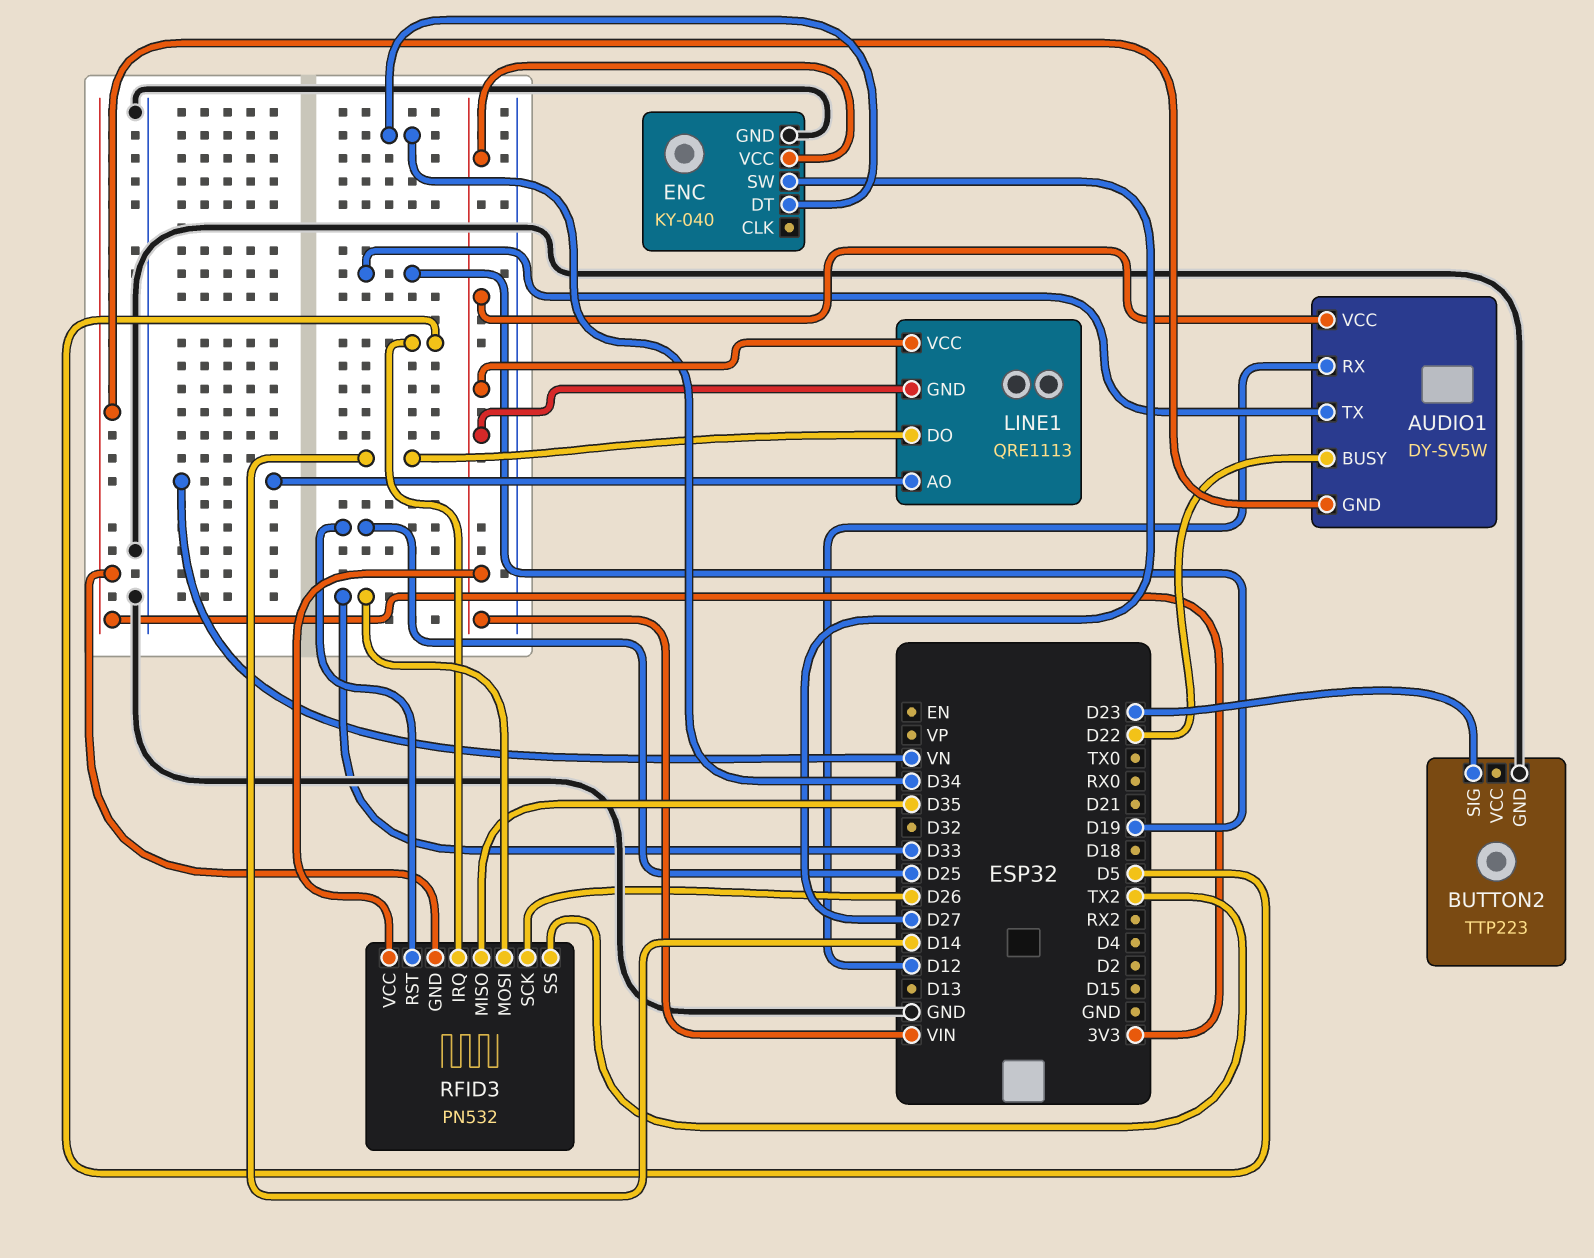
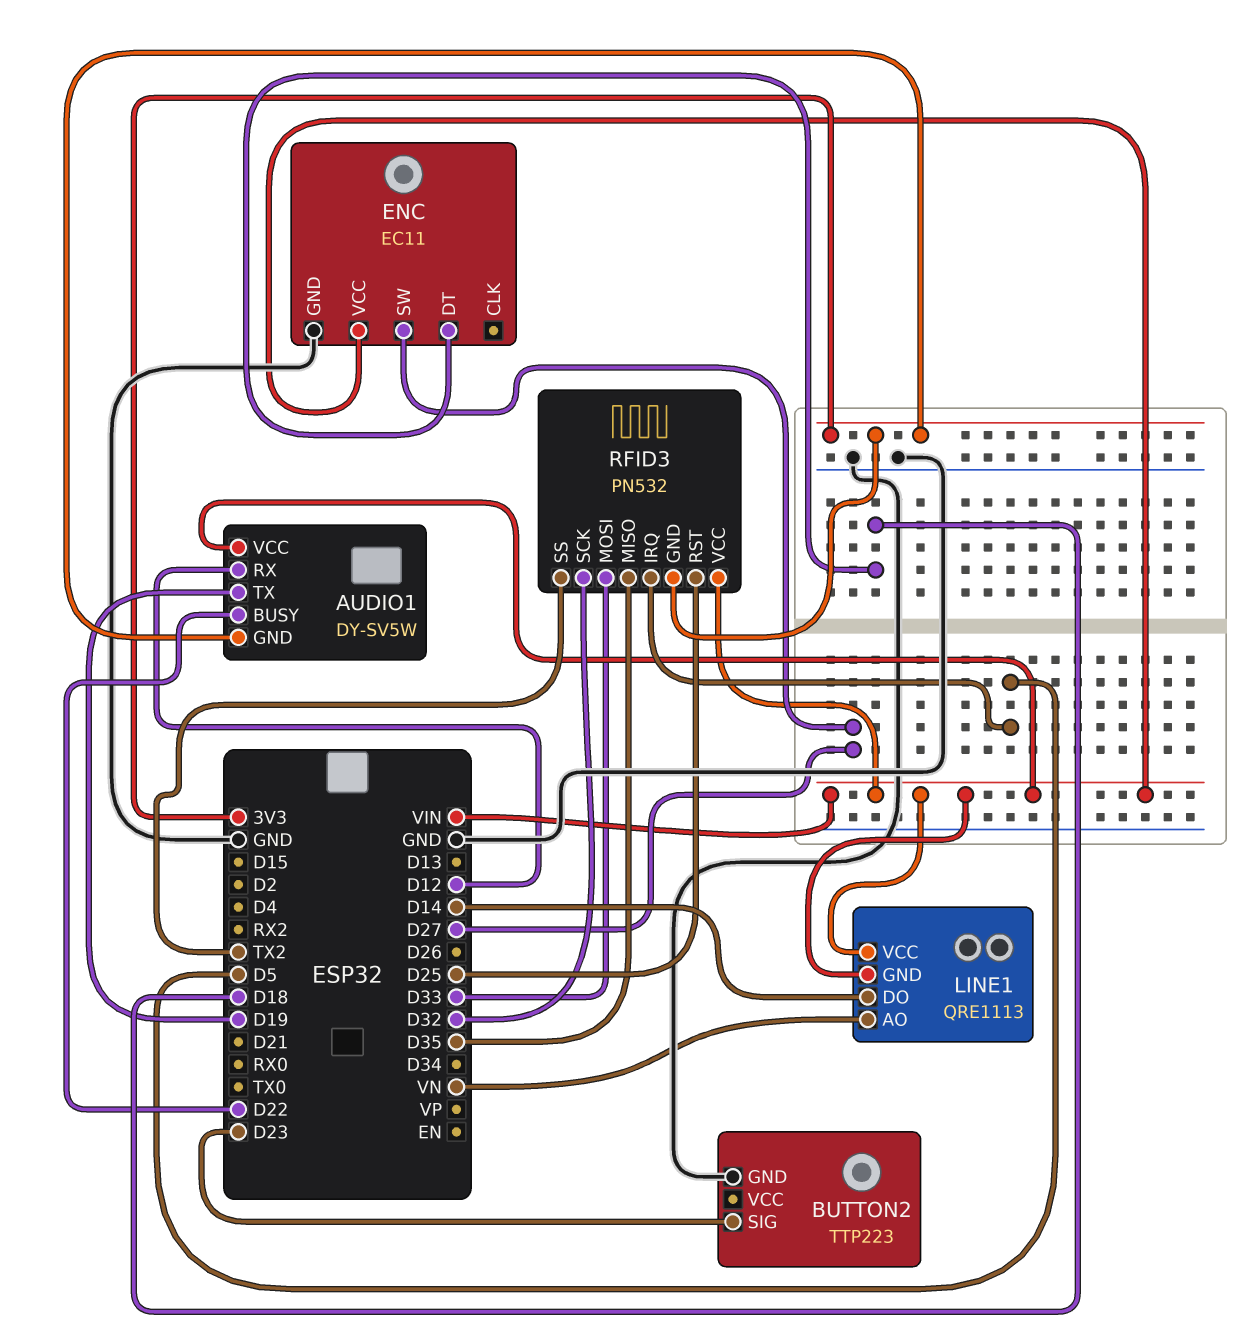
ENC: KY-040 -> EC11
ENC pin DT: D34 -> D18
RFID3 pin SCK: D26 -> D32

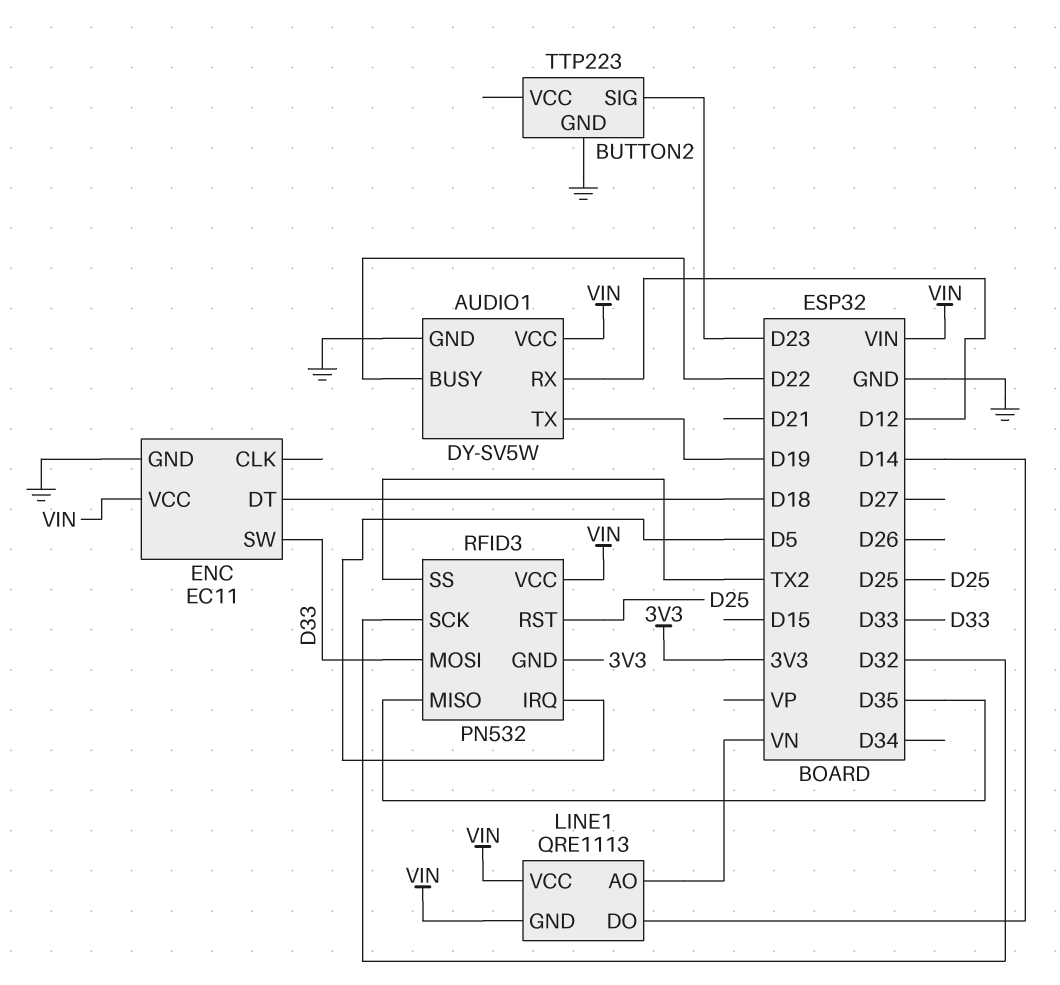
AUDIO1 pin GND: 3V3 -> GND
ENC pin SW: D27 -> D33

